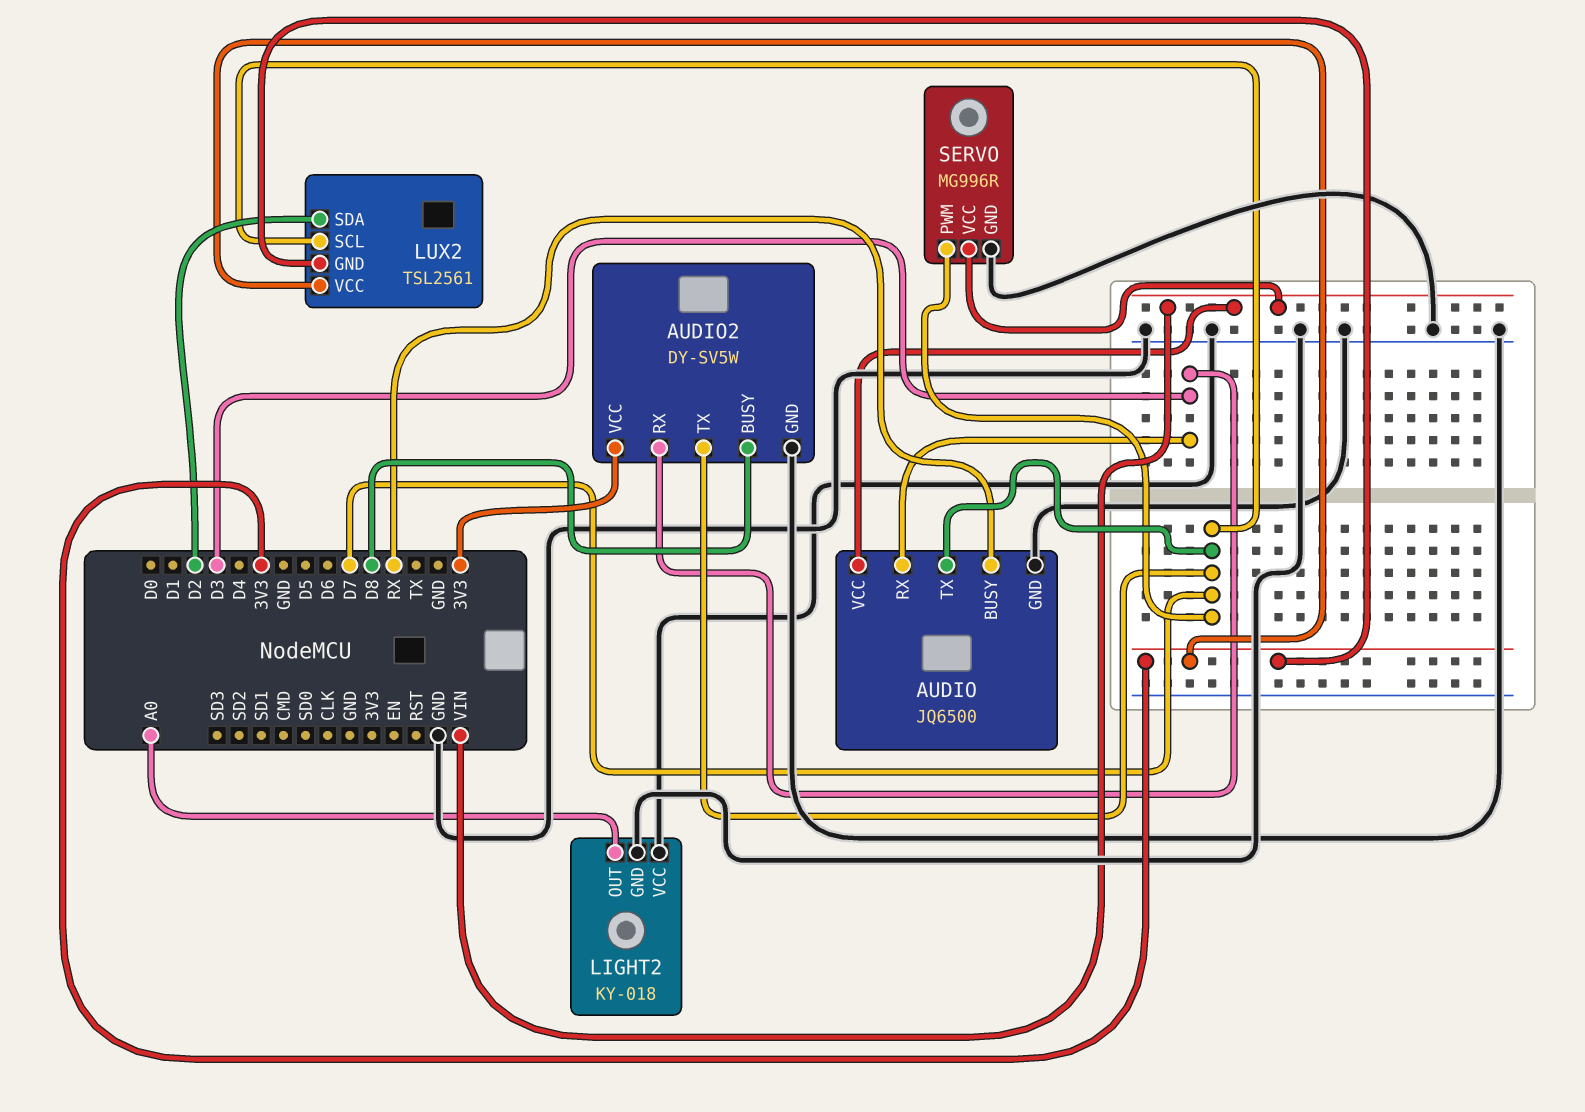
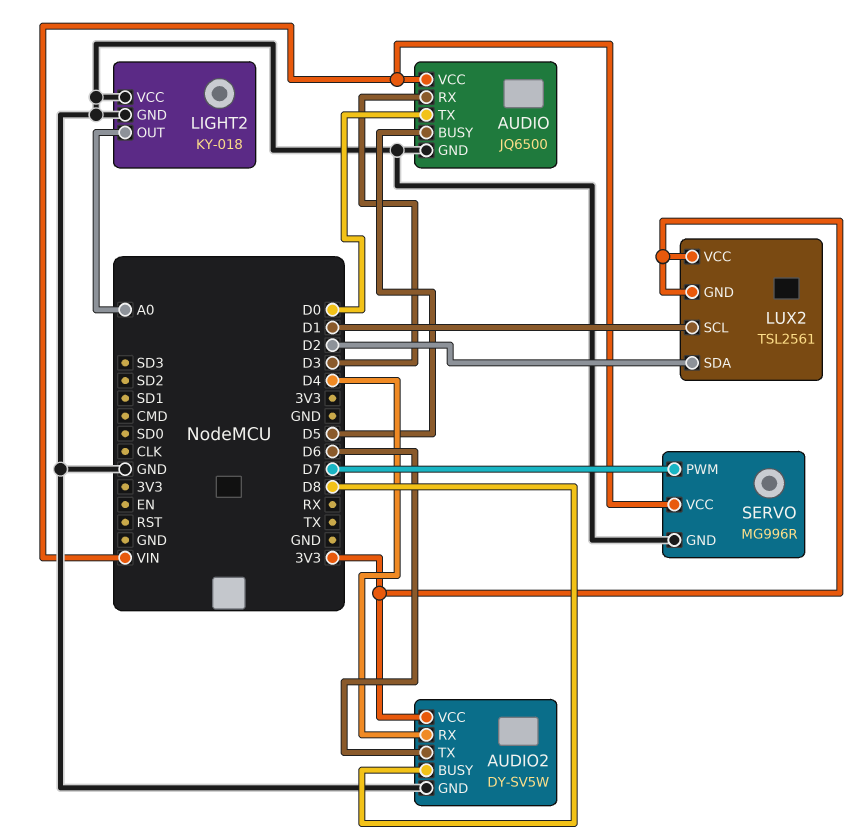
AUDIO pin BUSY: RX -> D5
AUDIO pin TX: D7 -> D0
AUDIO2 pin RX: D3 -> D4
AUDIO2 pin TX: D7 -> D6
LUX2 pin SCL: D7 -> D1

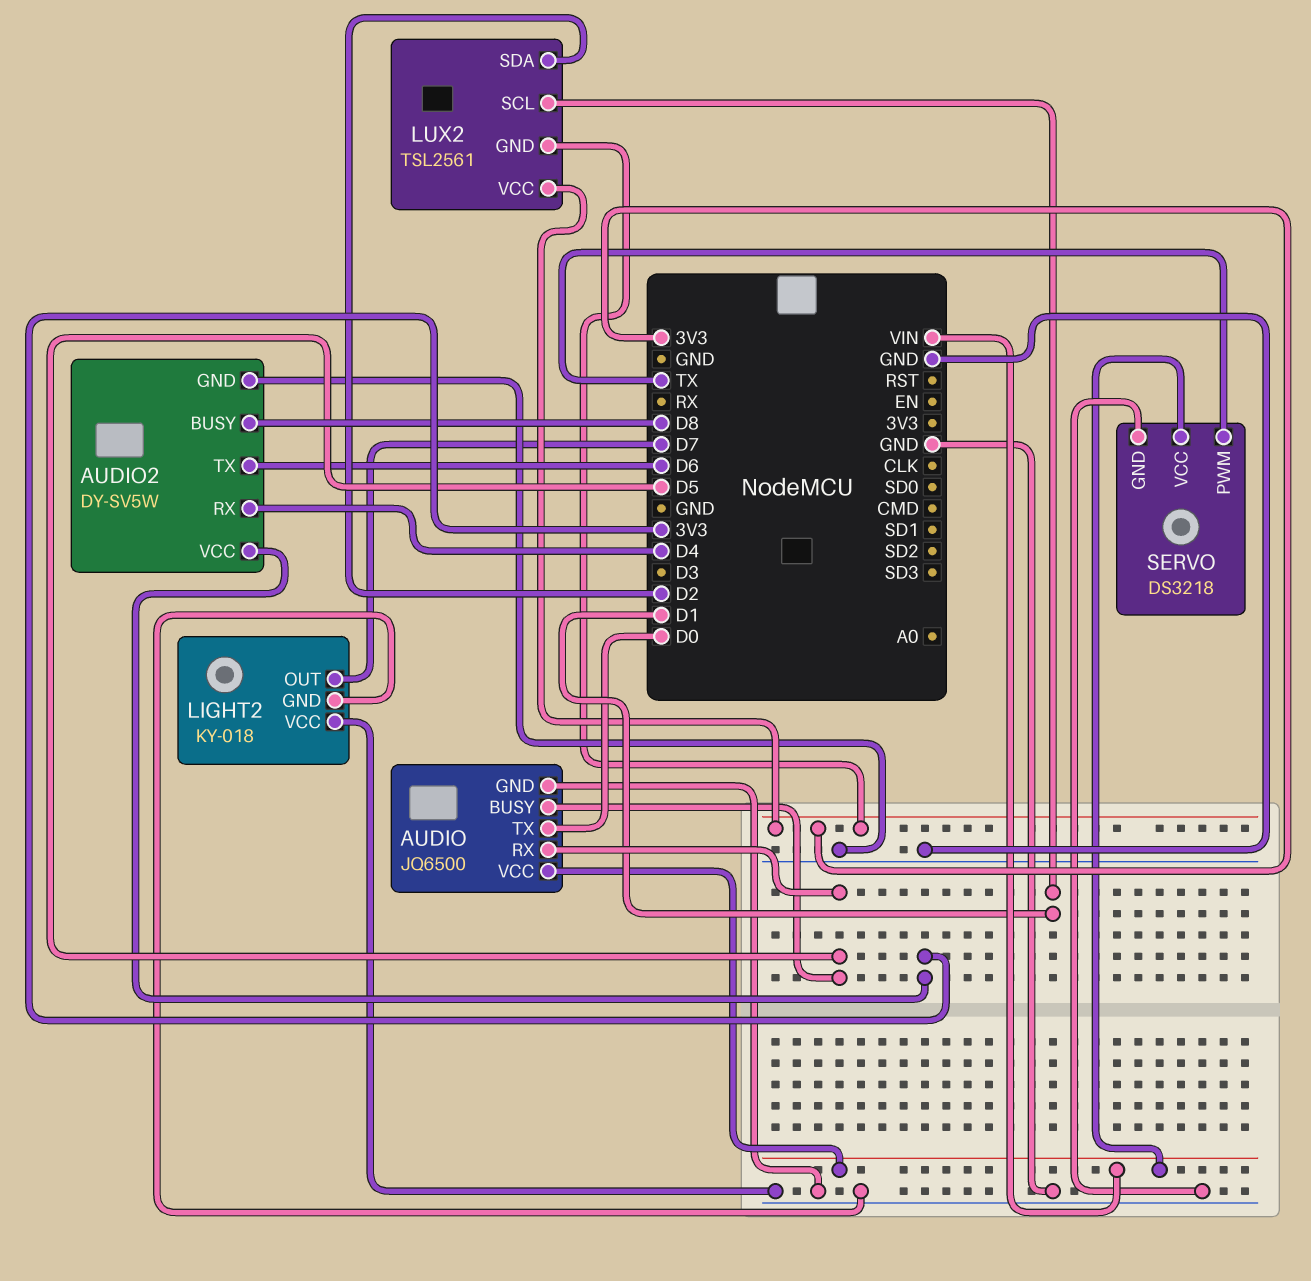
AUDIO pin RX: D3 -> D5
LIGHT2 pin OUT: A0 -> D7
SERVO: MG996R -> DS3218
SERVO pin PWM: D7 -> TX

